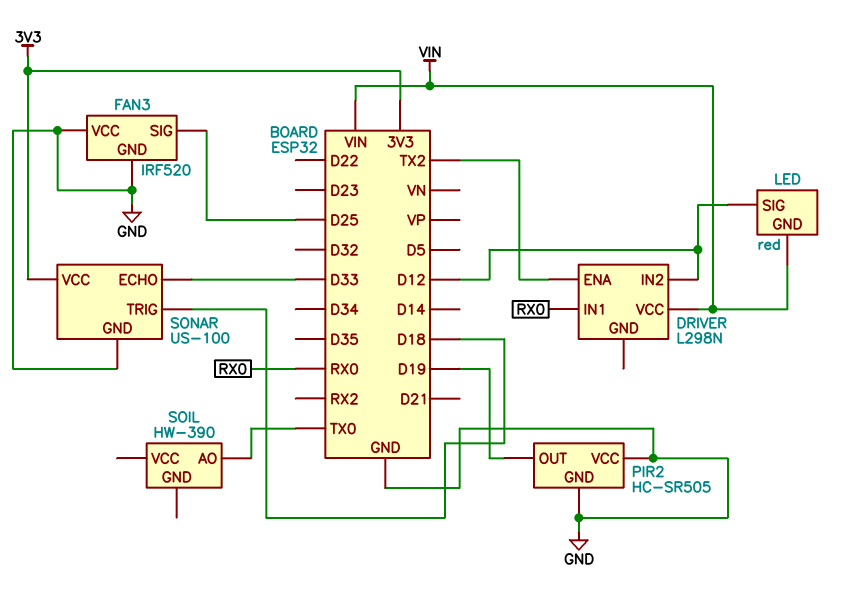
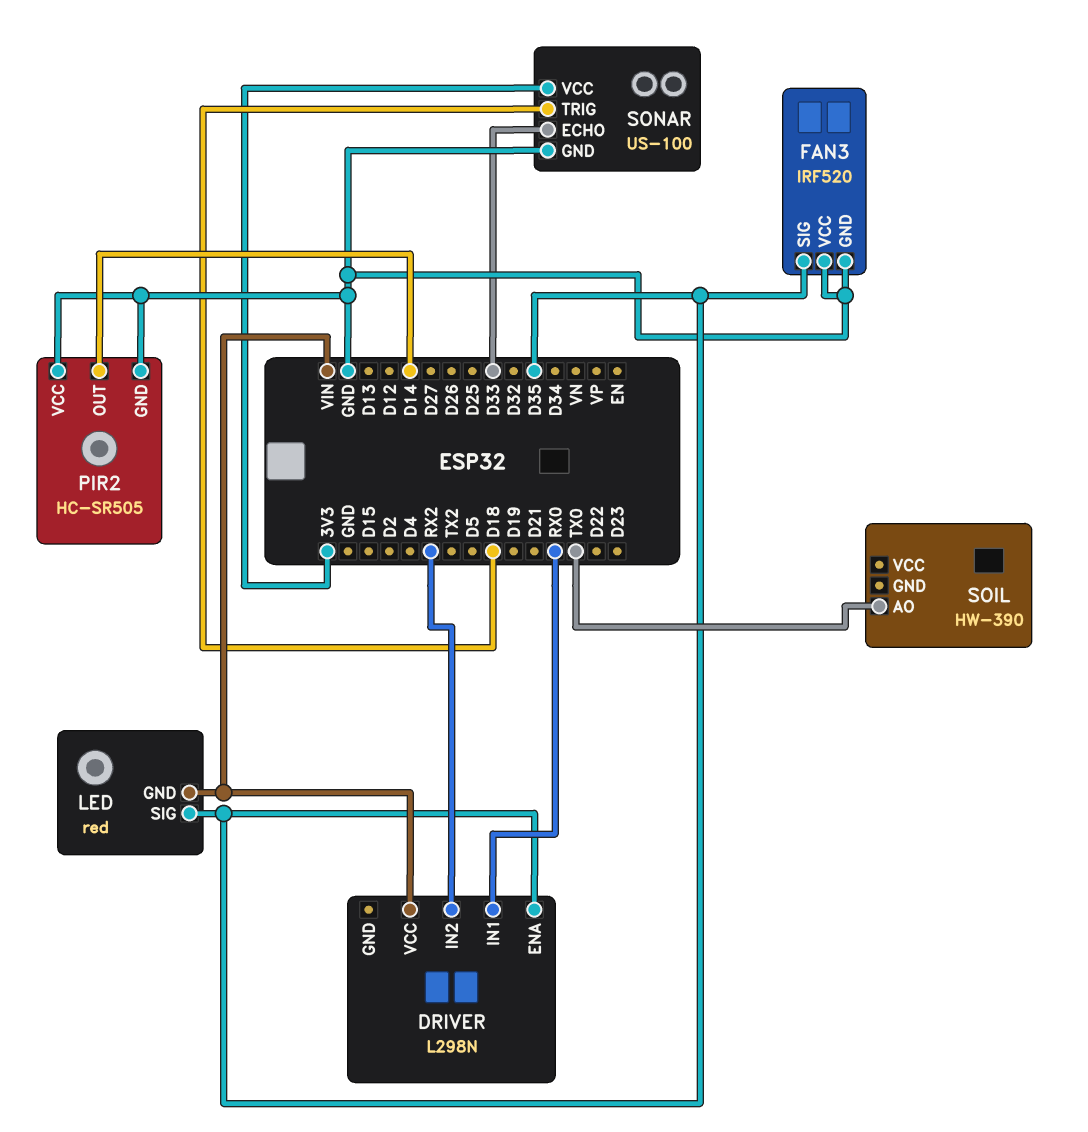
DRIVER pin ENA: TX2 -> D35
DRIVER pin IN2: D12 -> RX2
FAN3 pin SIG: D25 -> D35
LED pin SIG: D12 -> D35
PIR2 pin OUT: D19 -> D14

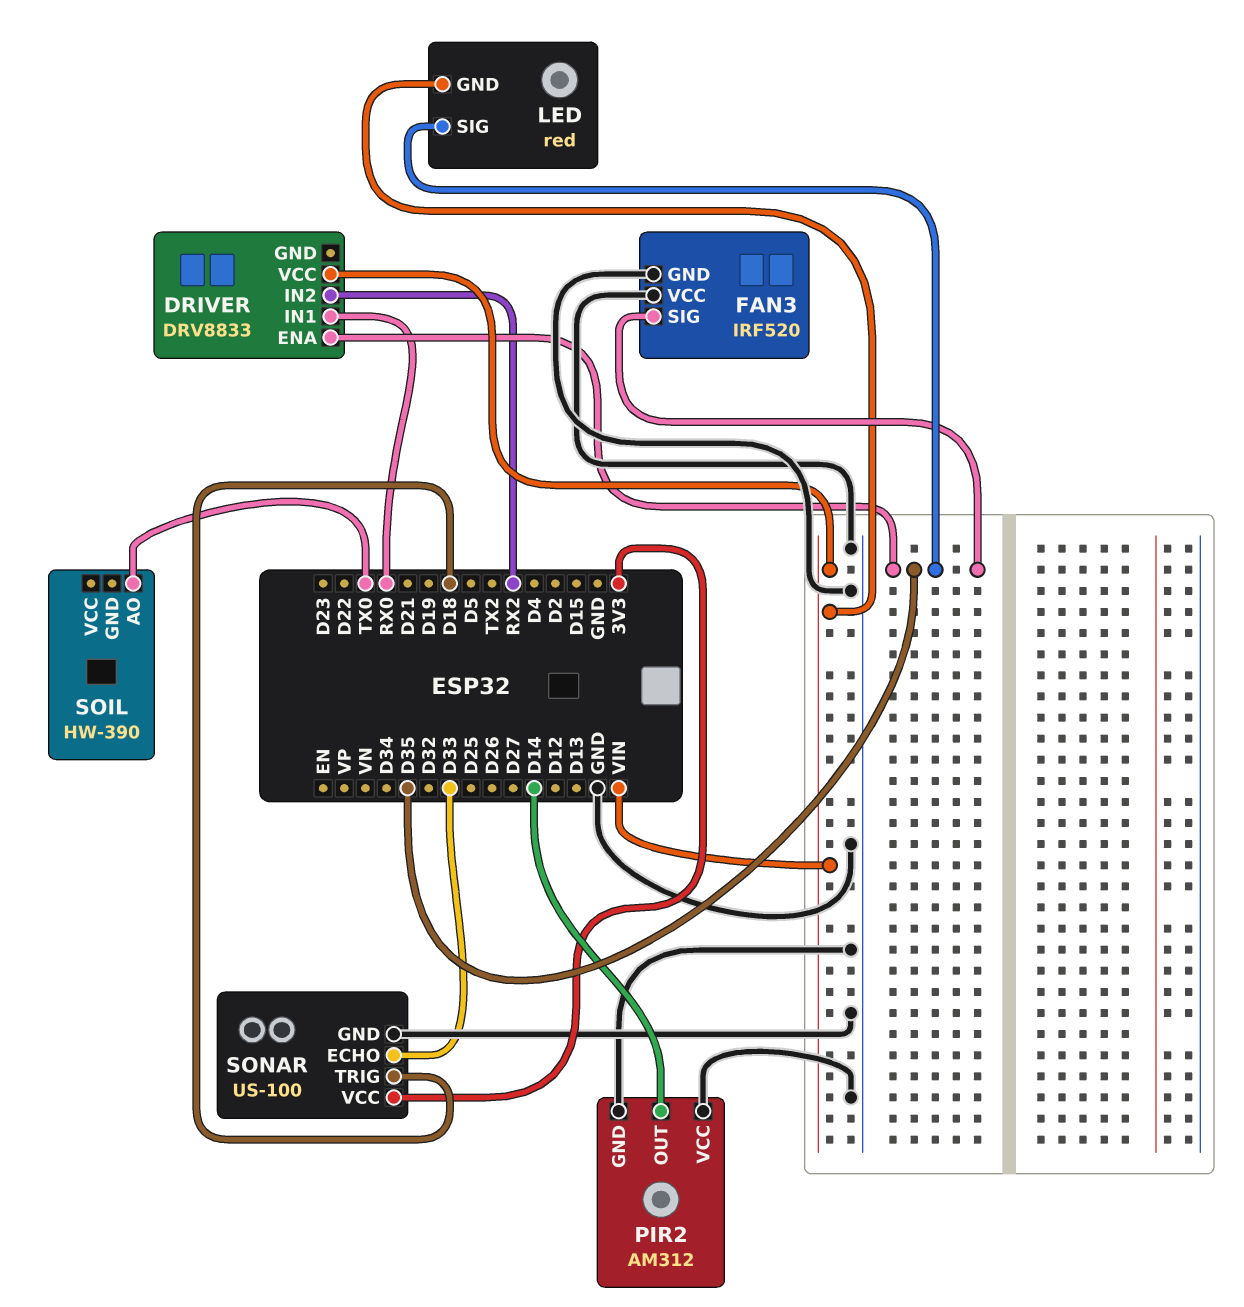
DRIVER: L298N -> DRV8833
PIR2: HC-SR505 -> AM312

